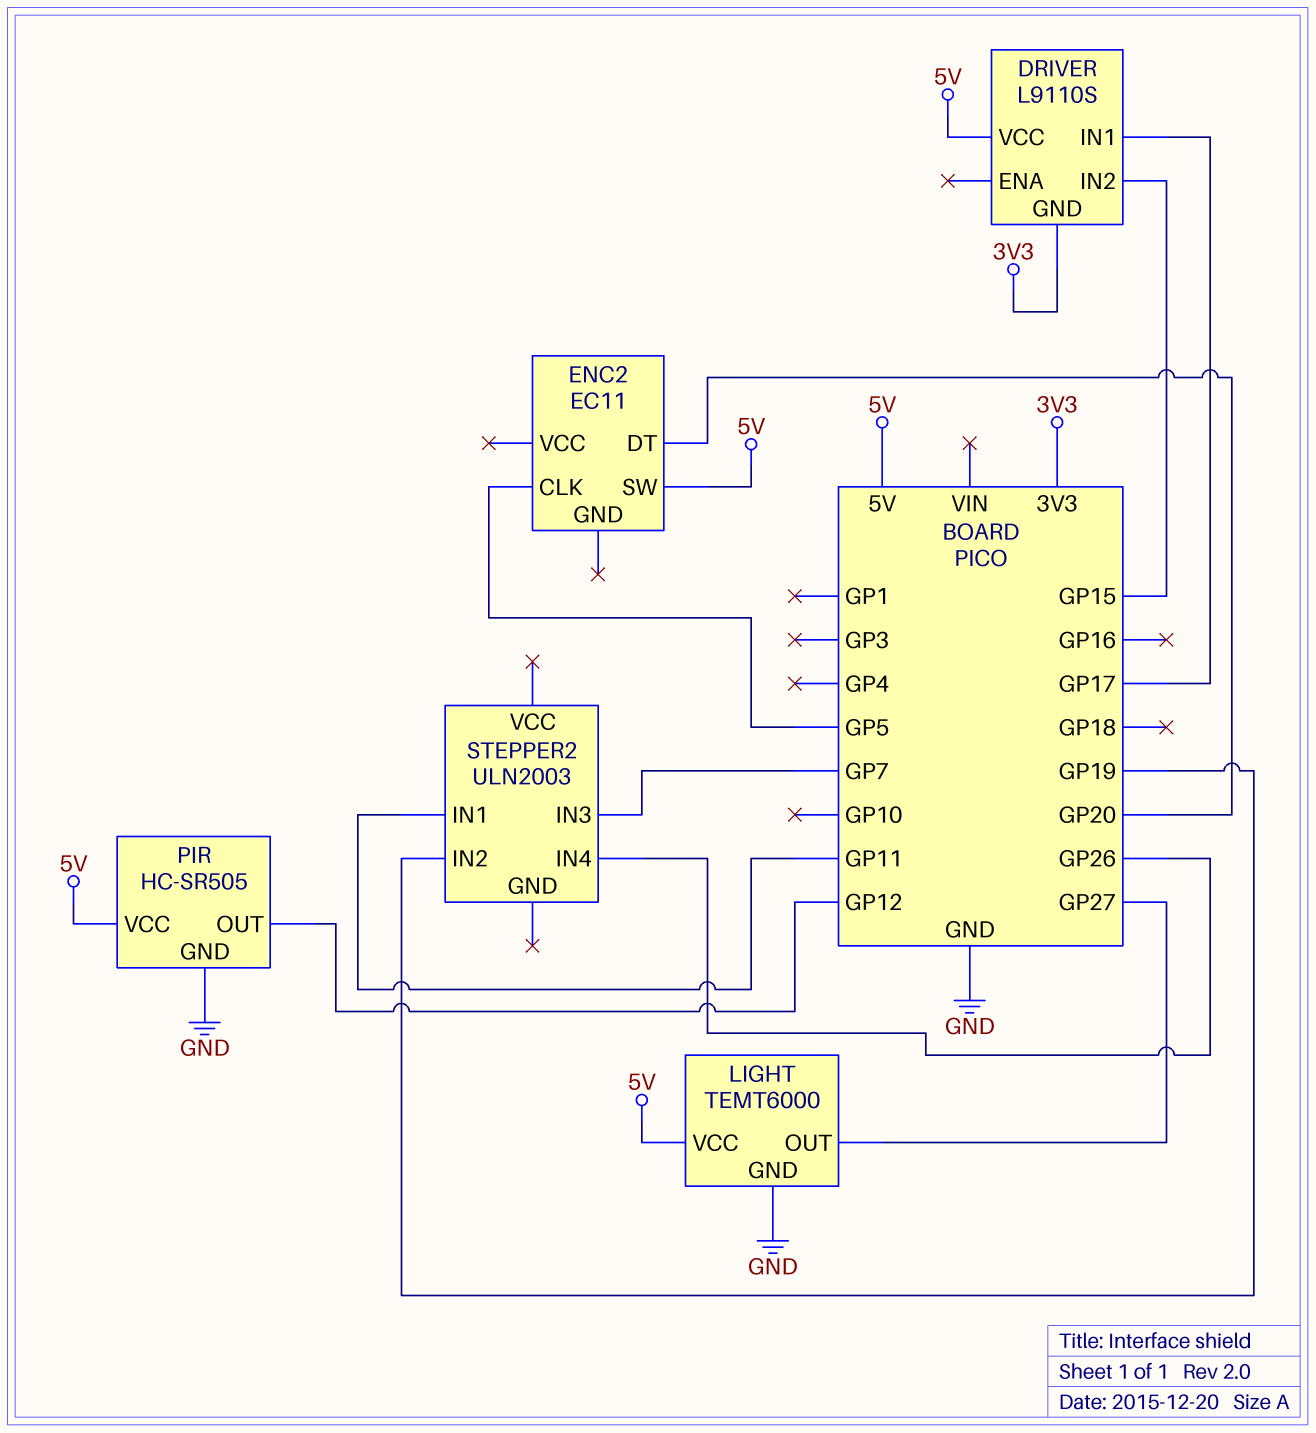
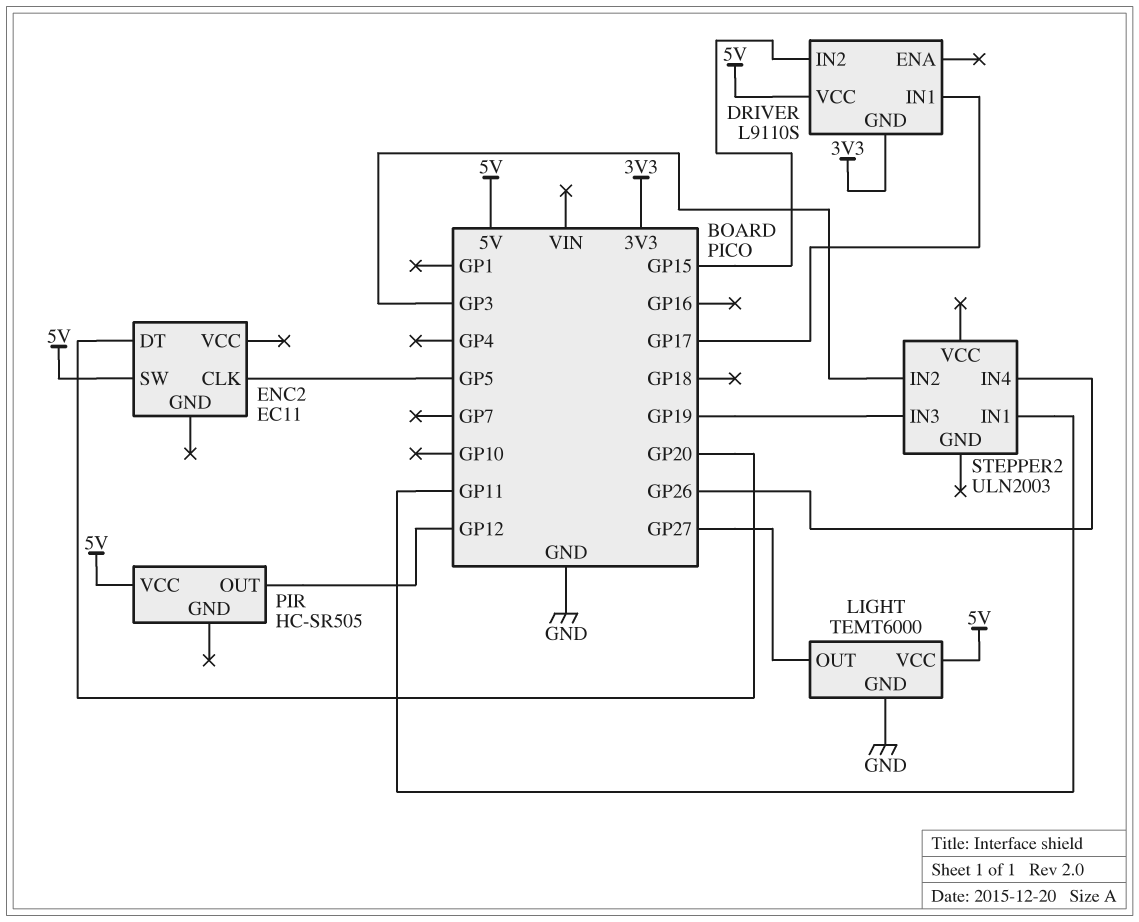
PIR pin GND: GND -> none
STEPPER2 pin IN2: GP19 -> GP3
STEPPER2 pin IN3: GP7 -> GP19

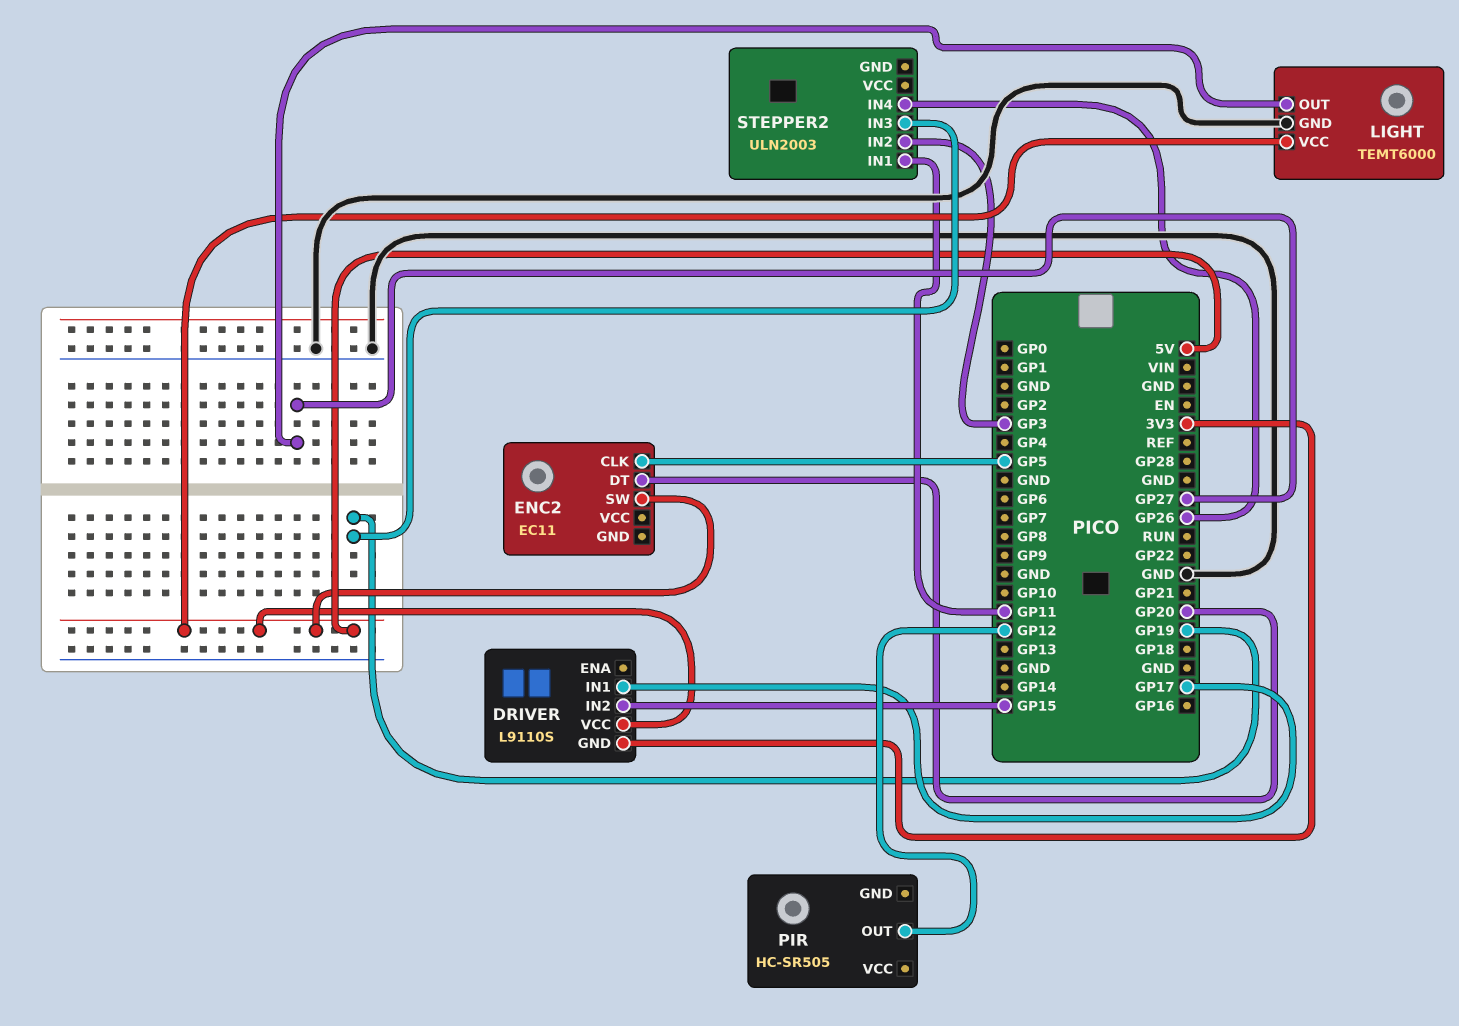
PIR pin VCC: 5V -> none

